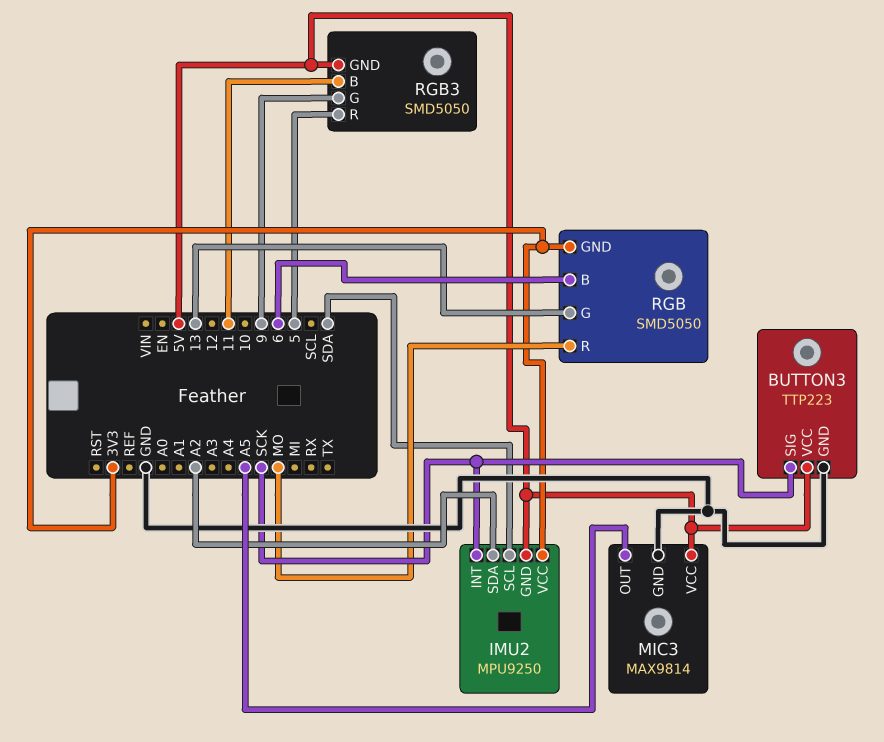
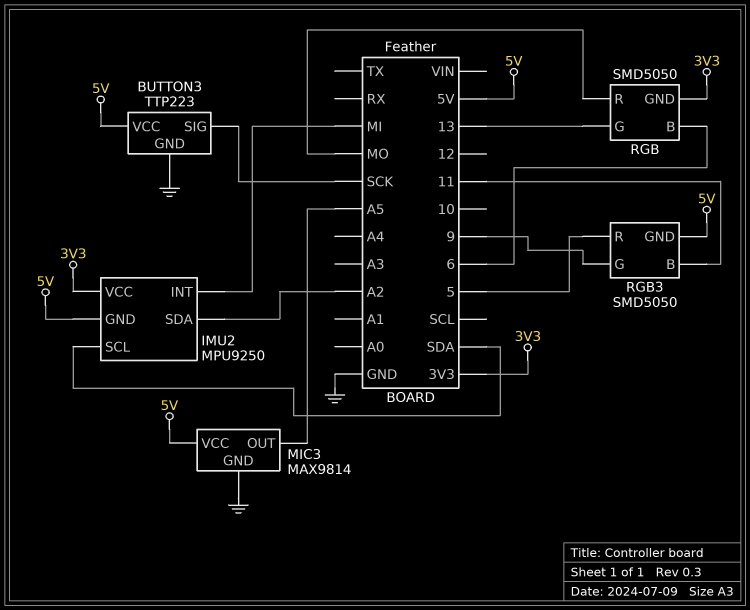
IMU2 pin INT: SCK -> MI

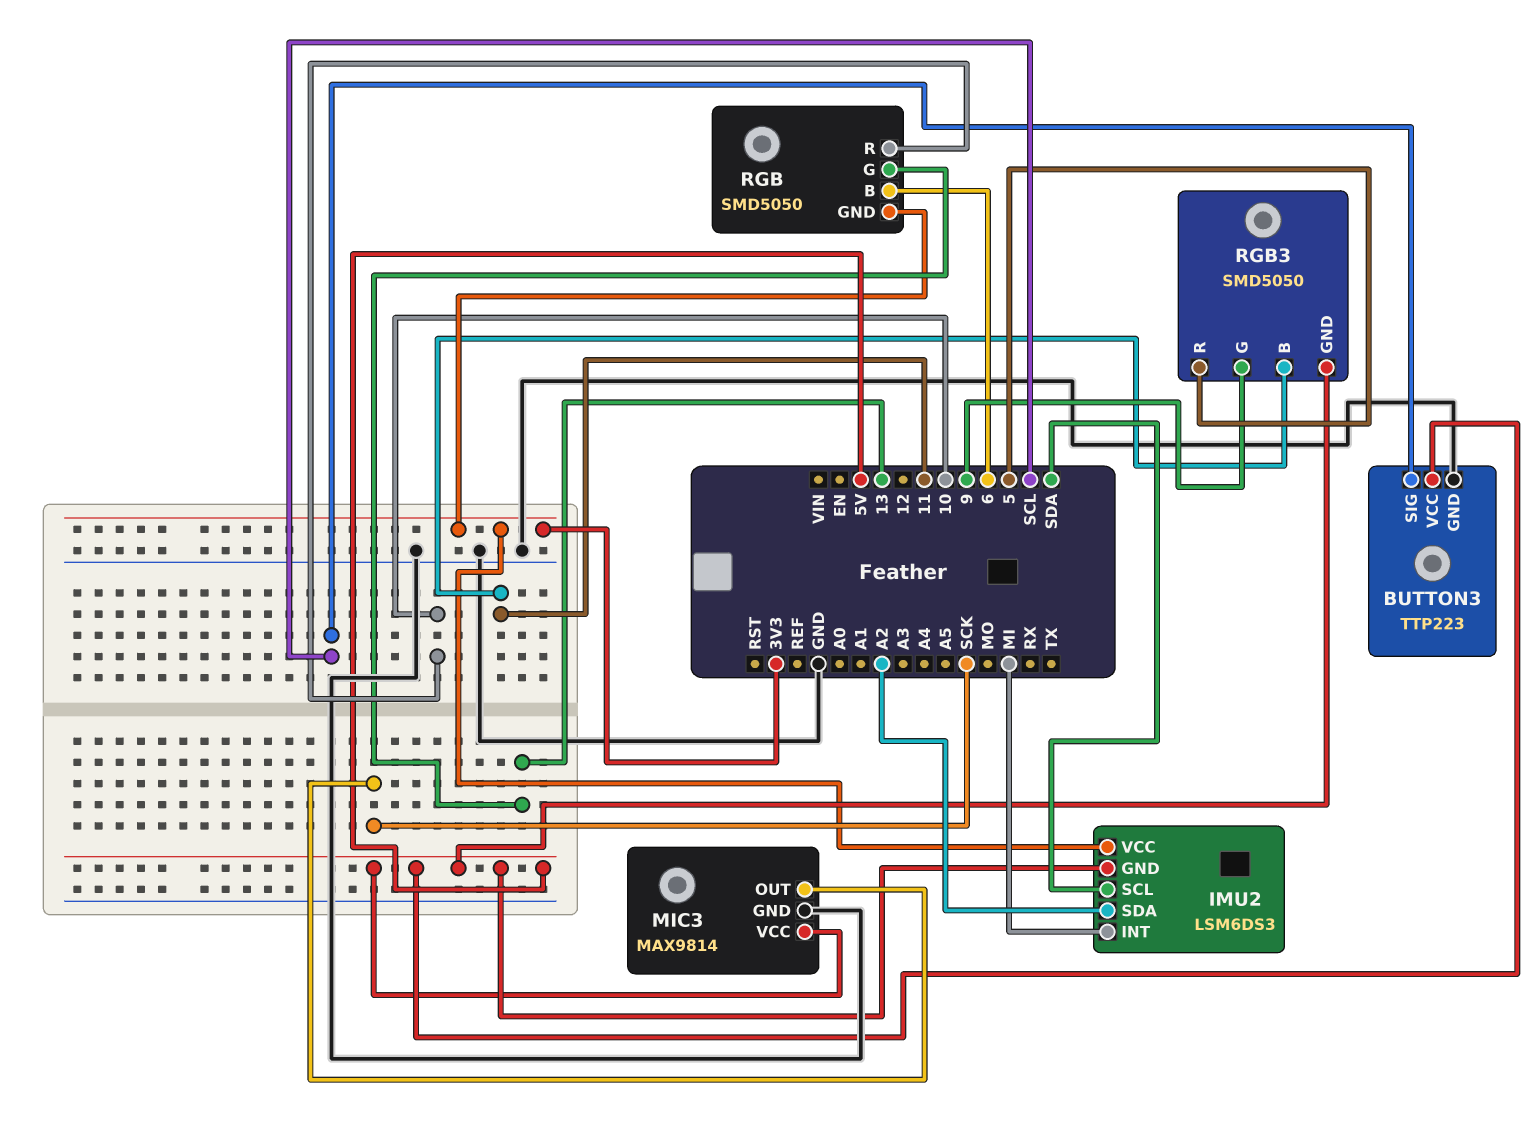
BUTTON3 pin SIG: SCK -> SCL
IMU2: MPU9250 -> LSM6DS3
MIC3 pin OUT: A5 -> SCK
RGB pin R: MO -> 10

